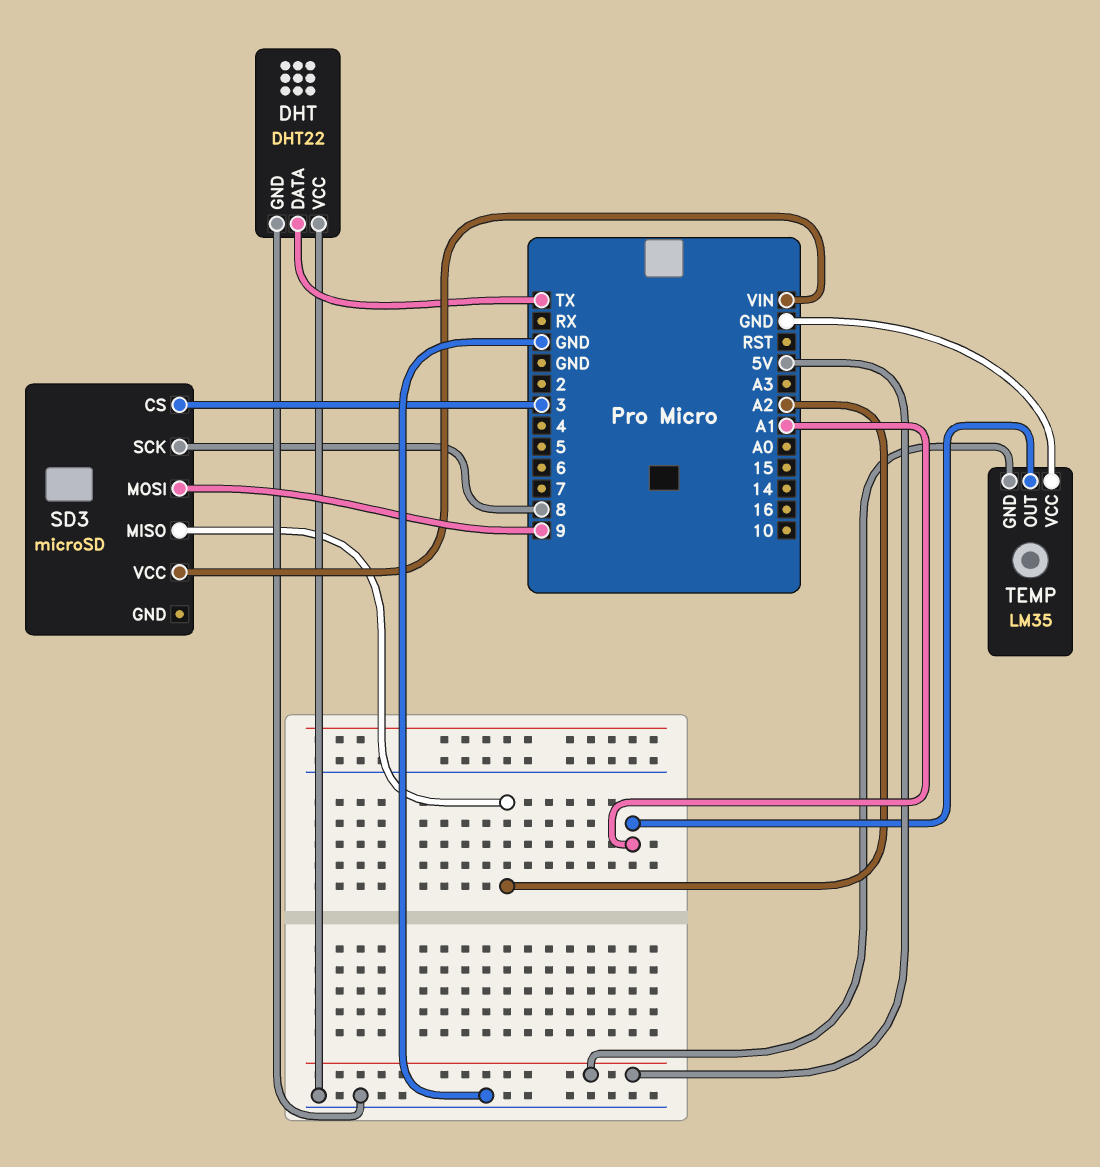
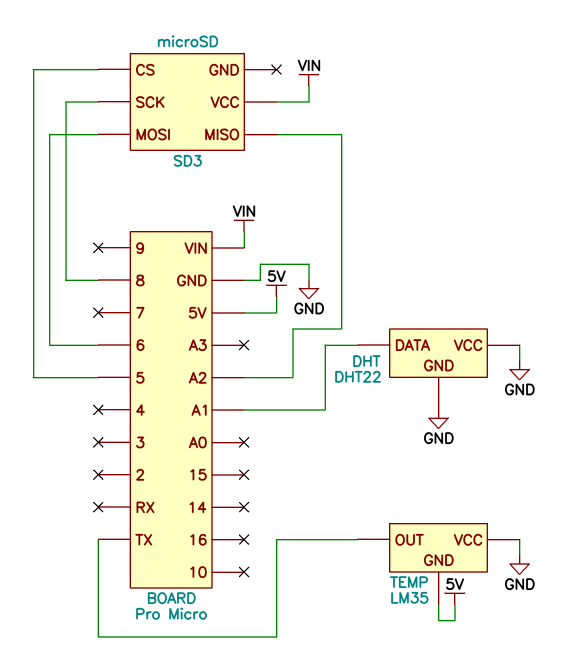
DHT pin DATA: TX -> A1
SD3 pin CS: 3 -> 5
SD3 pin MOSI: 9 -> 6
TEMP pin OUT: A1 -> TX

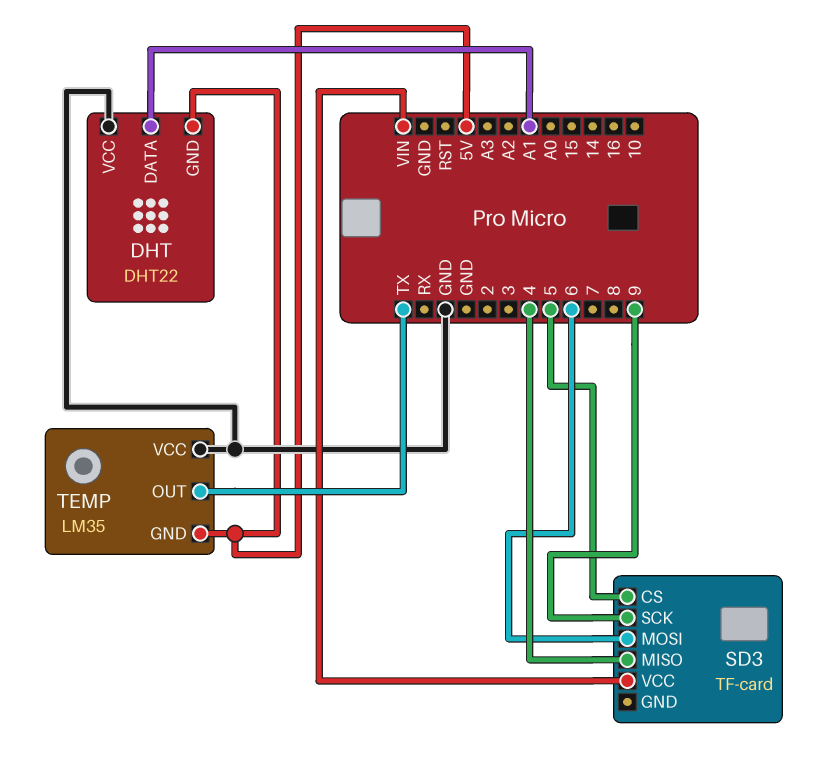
DHT pin GND: GND -> 5V
SD3: microSD -> TF-card
SD3 pin MISO: A2 -> 4
SD3 pin SCK: 8 -> 9

